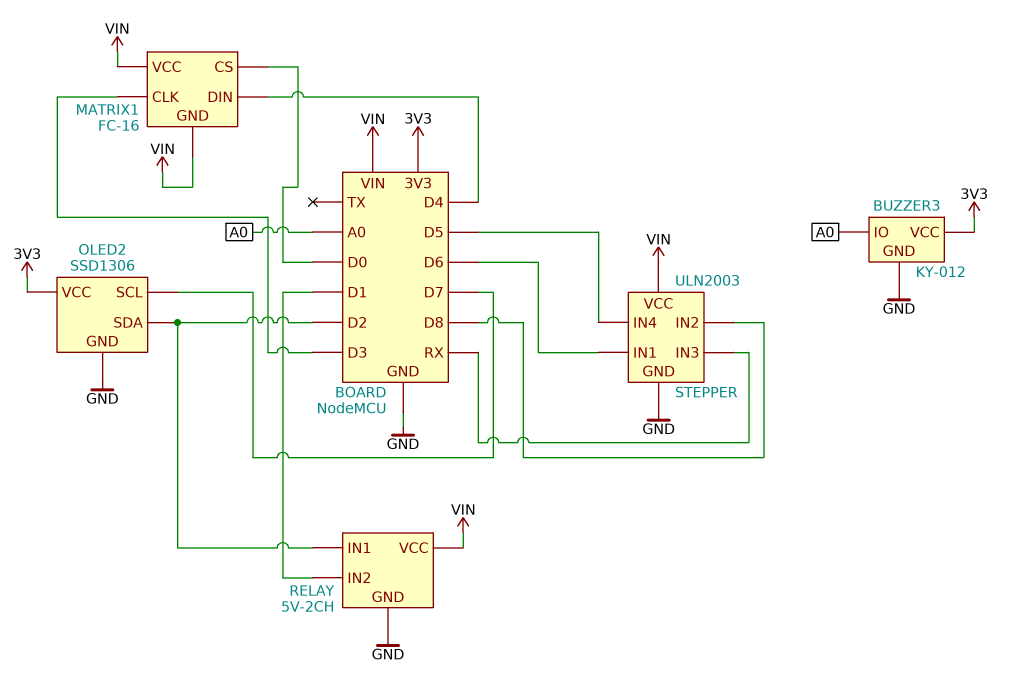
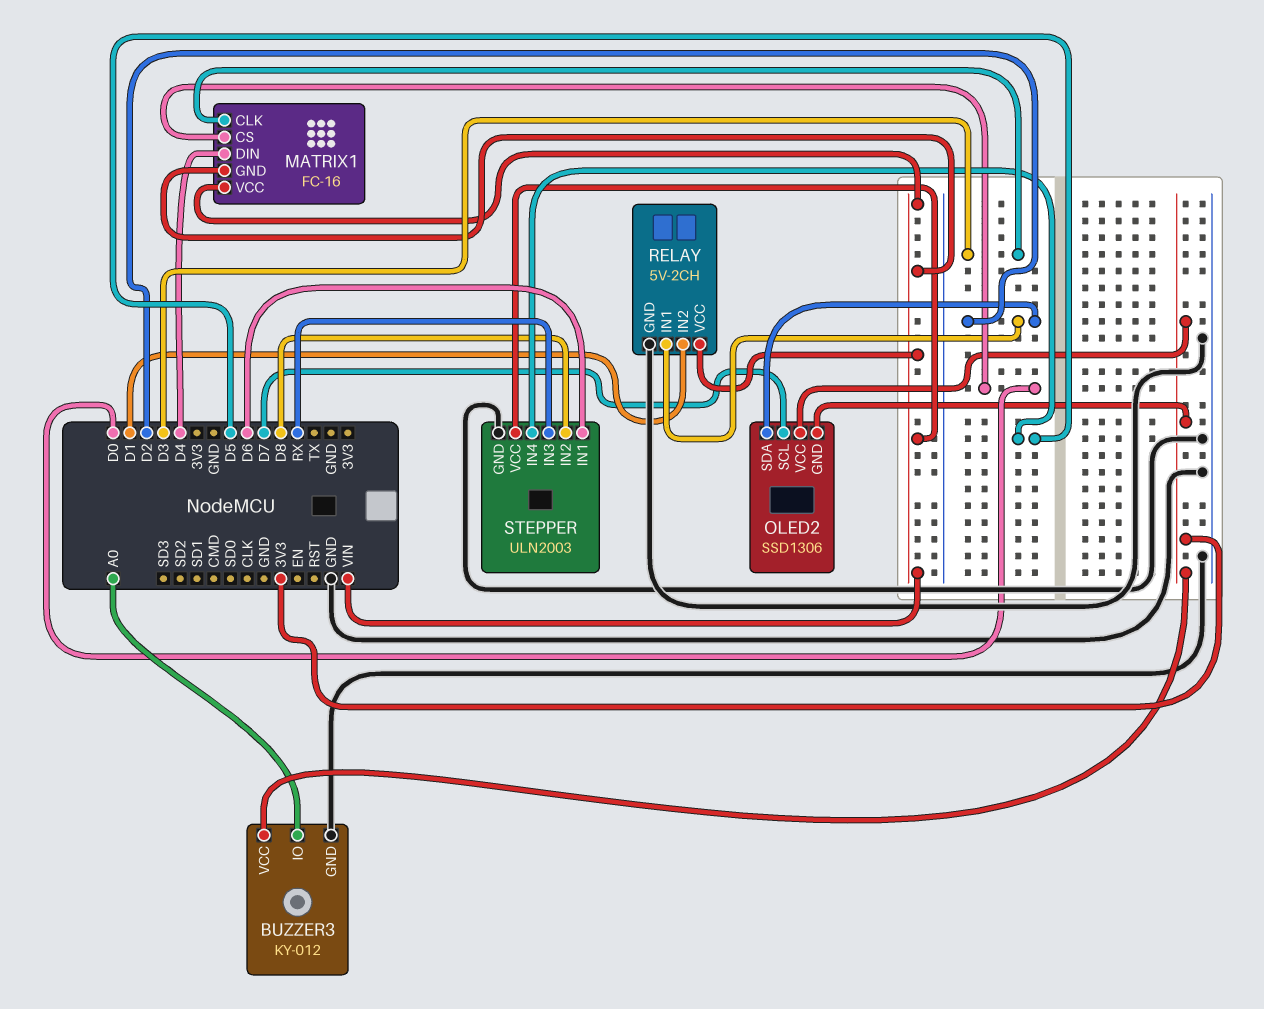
OLED2 pin GND: GND -> 3V3

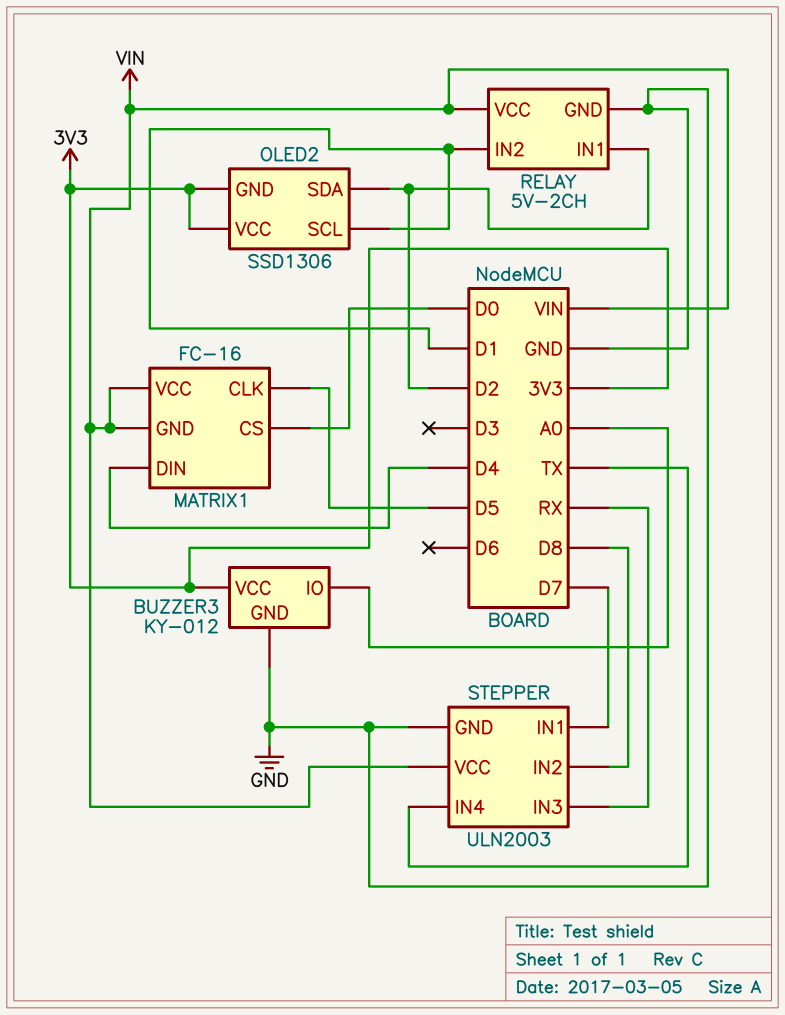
MATRIX1 pin CLK: D3 -> D5
OLED2 pin SCL: D7 -> D1
STEPPER pin IN1: D6 -> D7
STEPPER pin IN4: D5 -> TX

